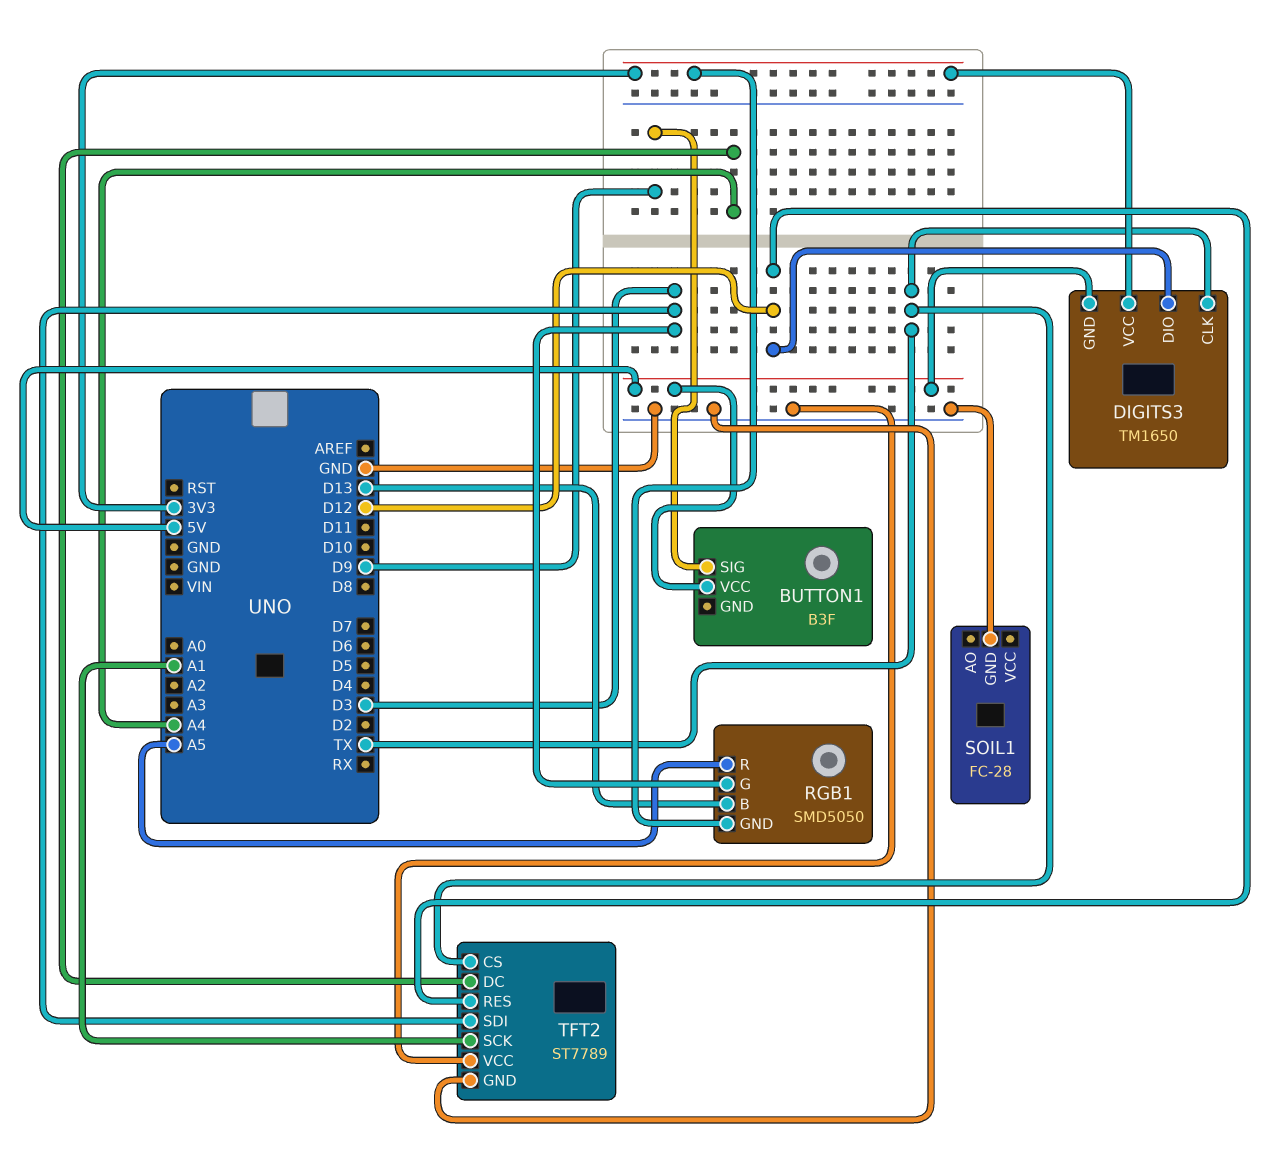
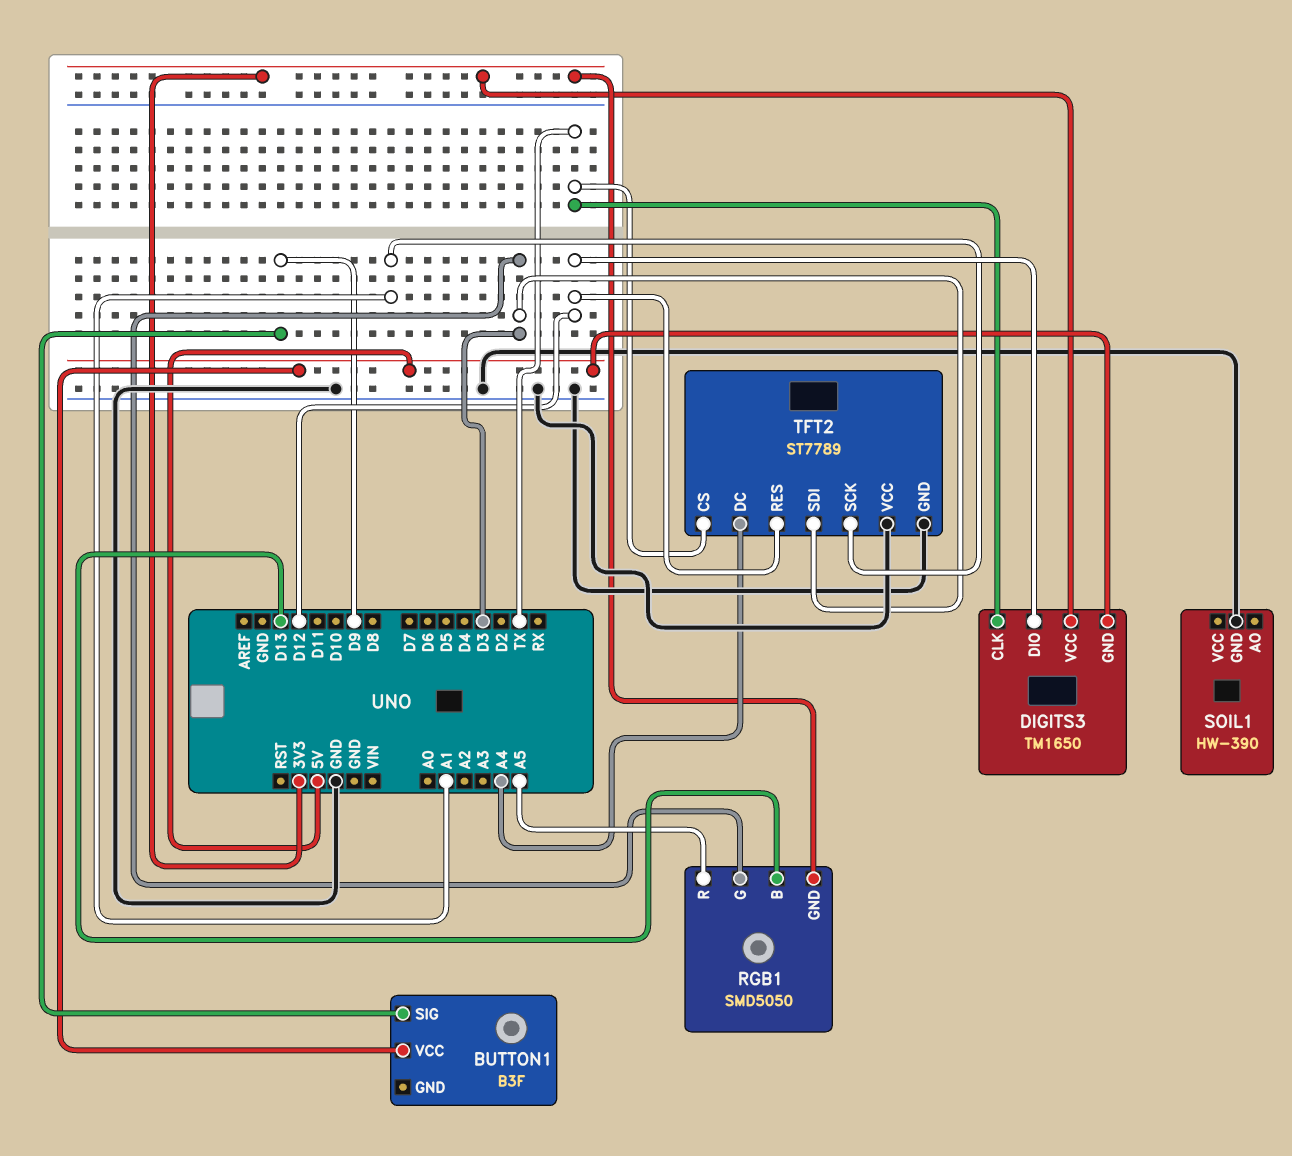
SOIL1: FC-28 -> HW-390

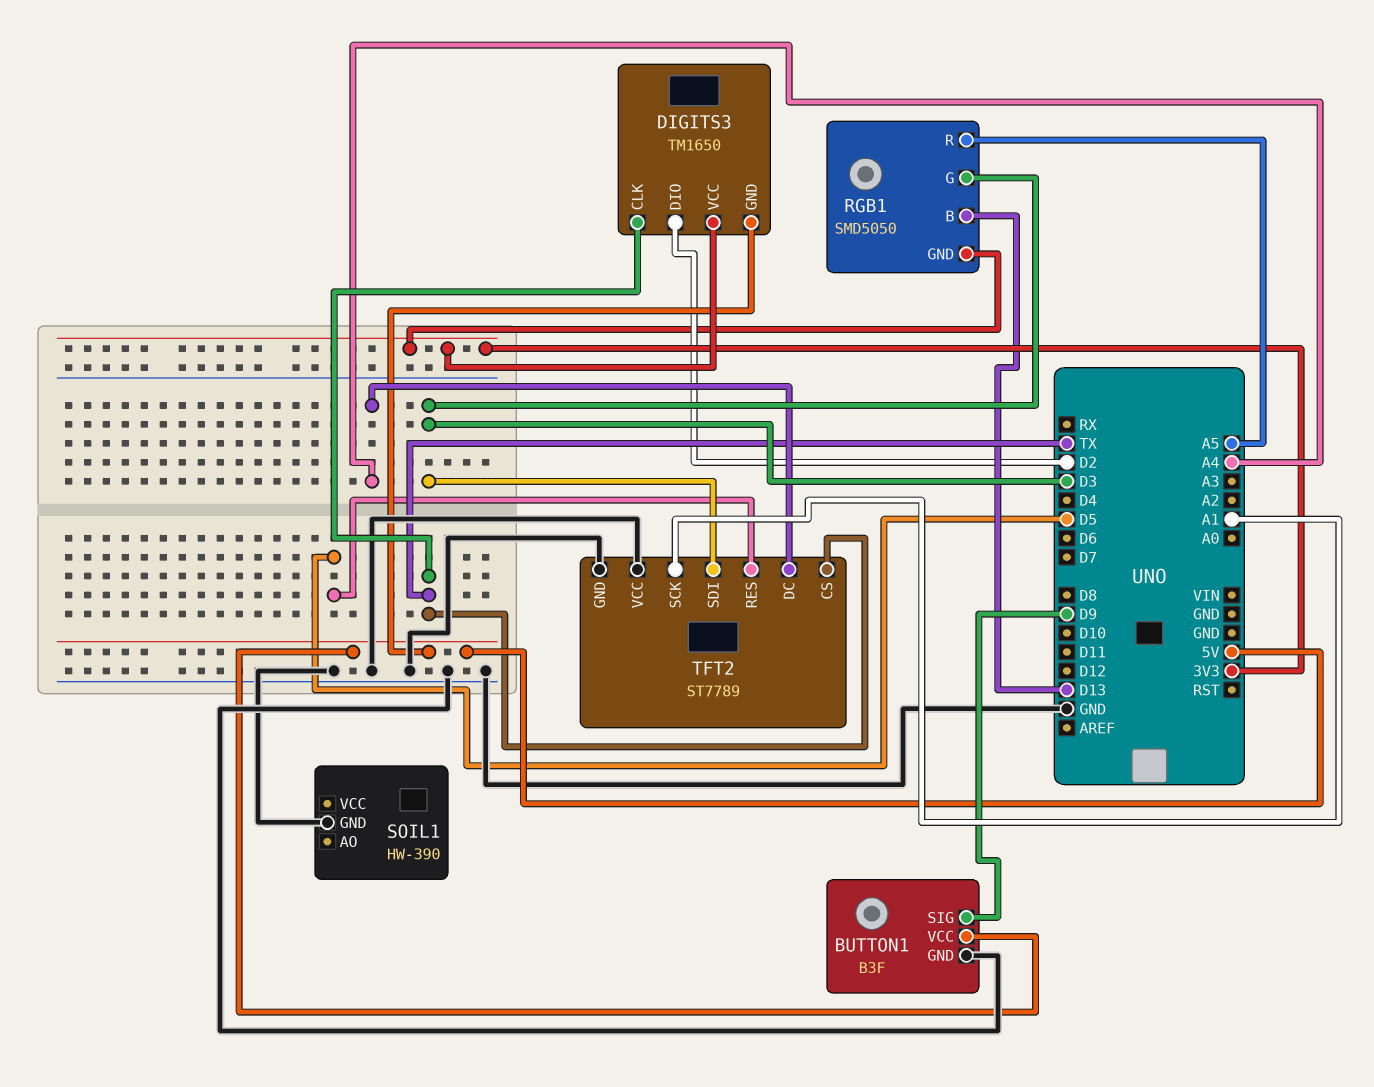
BUTTON1 pin GND: none -> GND
DIGITS3 pin DIO: D12 -> D2
TFT2 pin RES: D12 -> D5

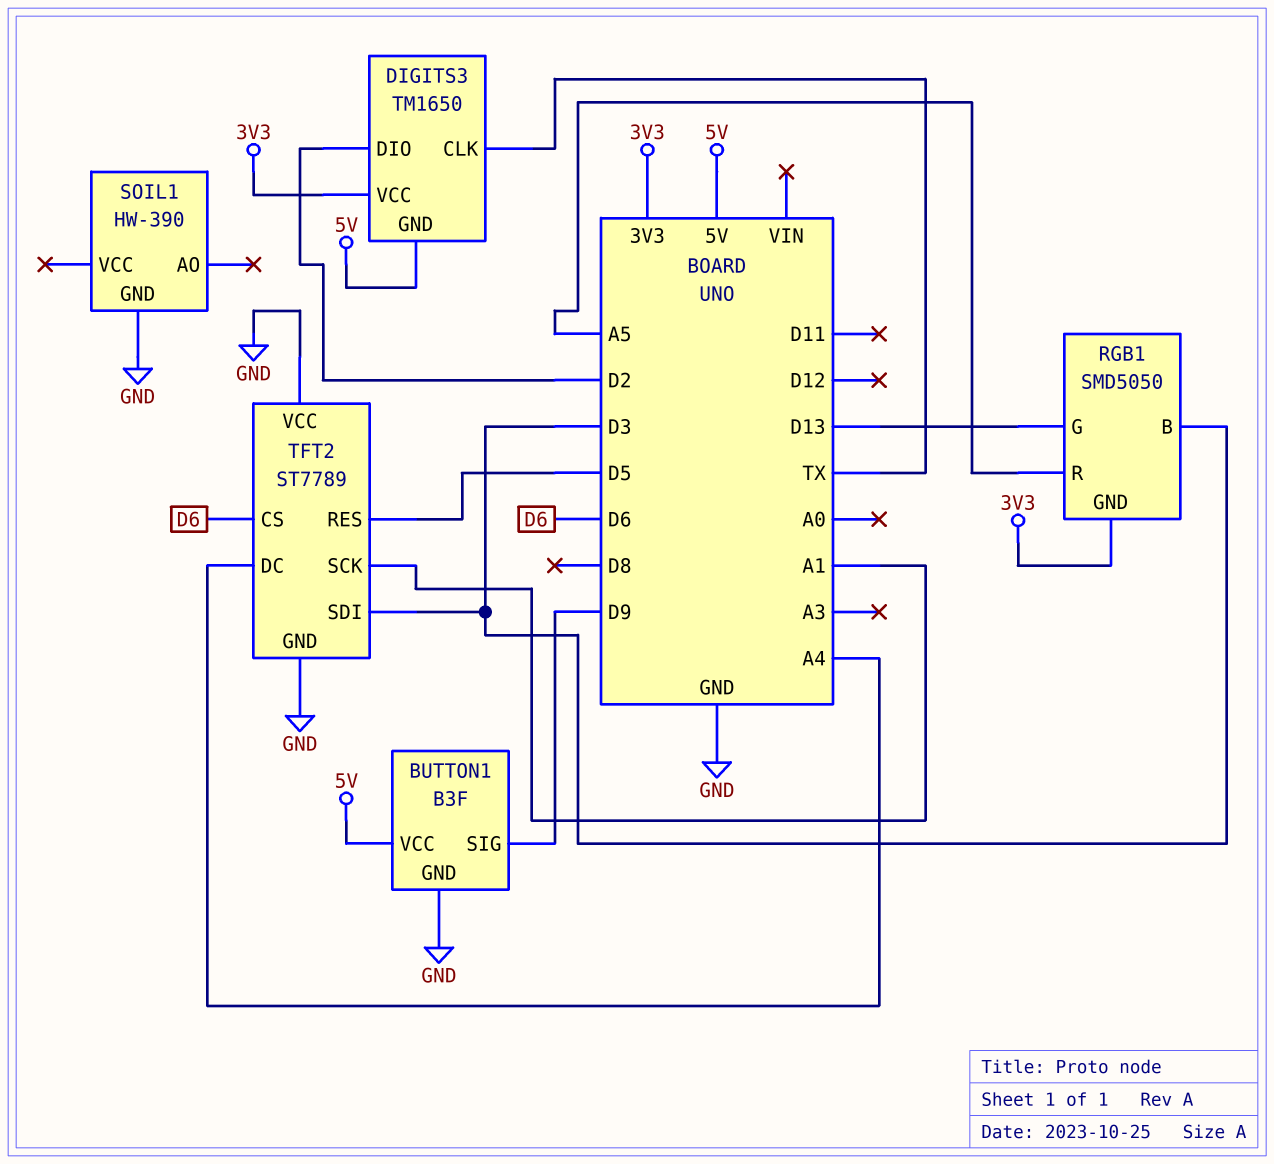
RGB1 pin B: D13 -> D3
RGB1 pin G: D3 -> D13
TFT2 pin CS: TX -> D6

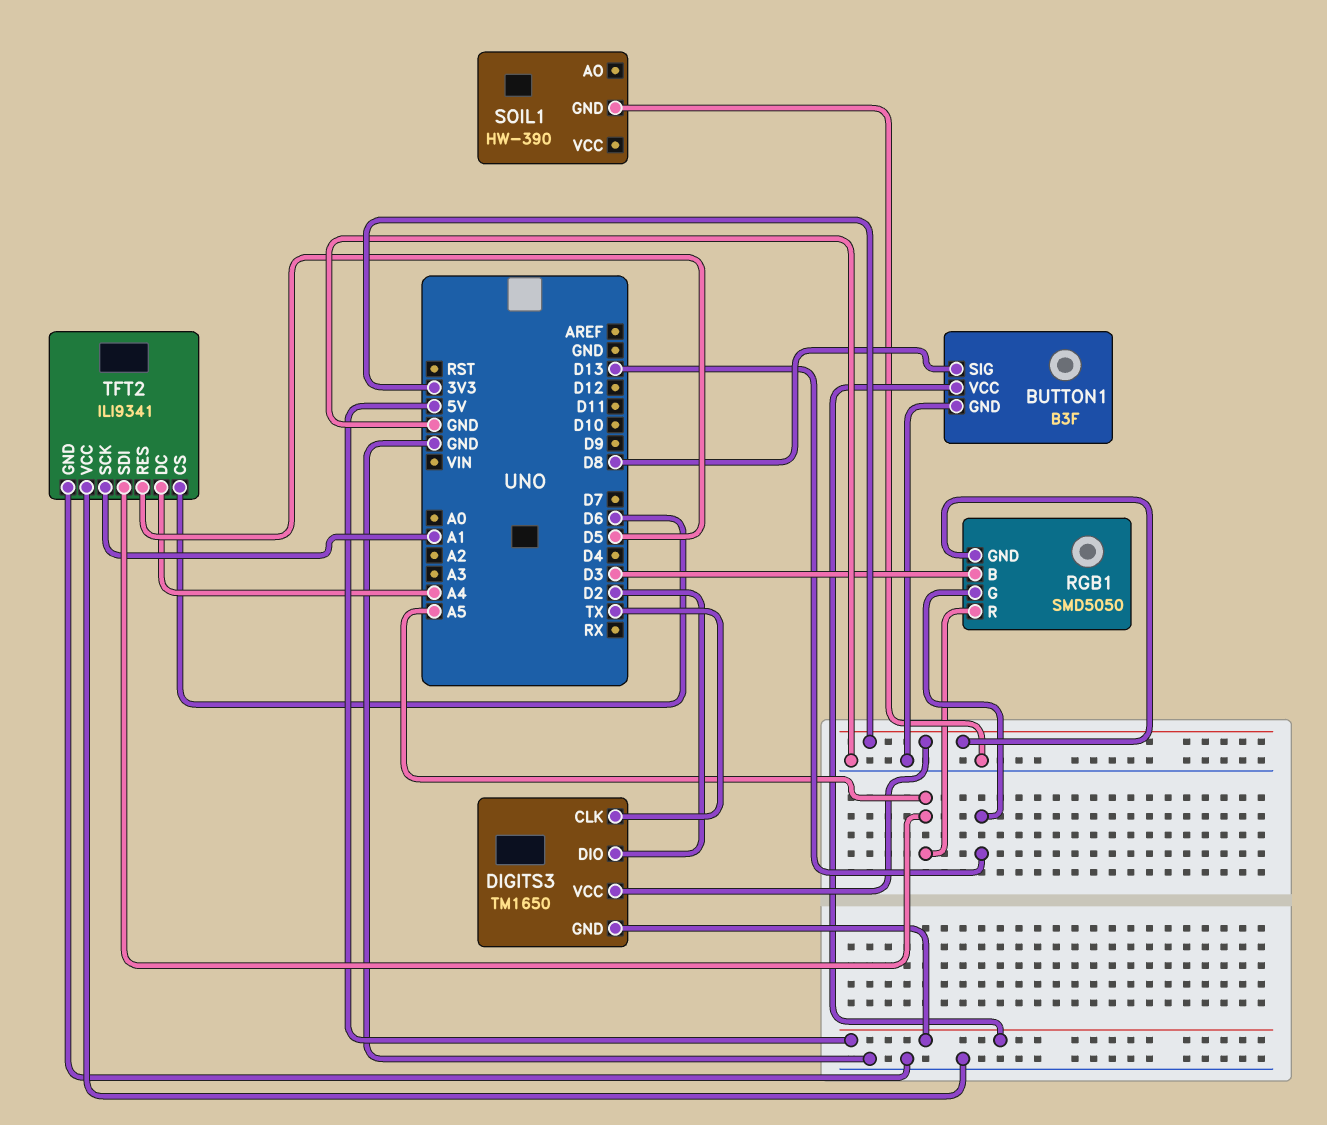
BUTTON1 pin SIG: D9 -> D8
TFT2: ST7789 -> ILI9341
TFT2 pin SDI: D3 -> A5

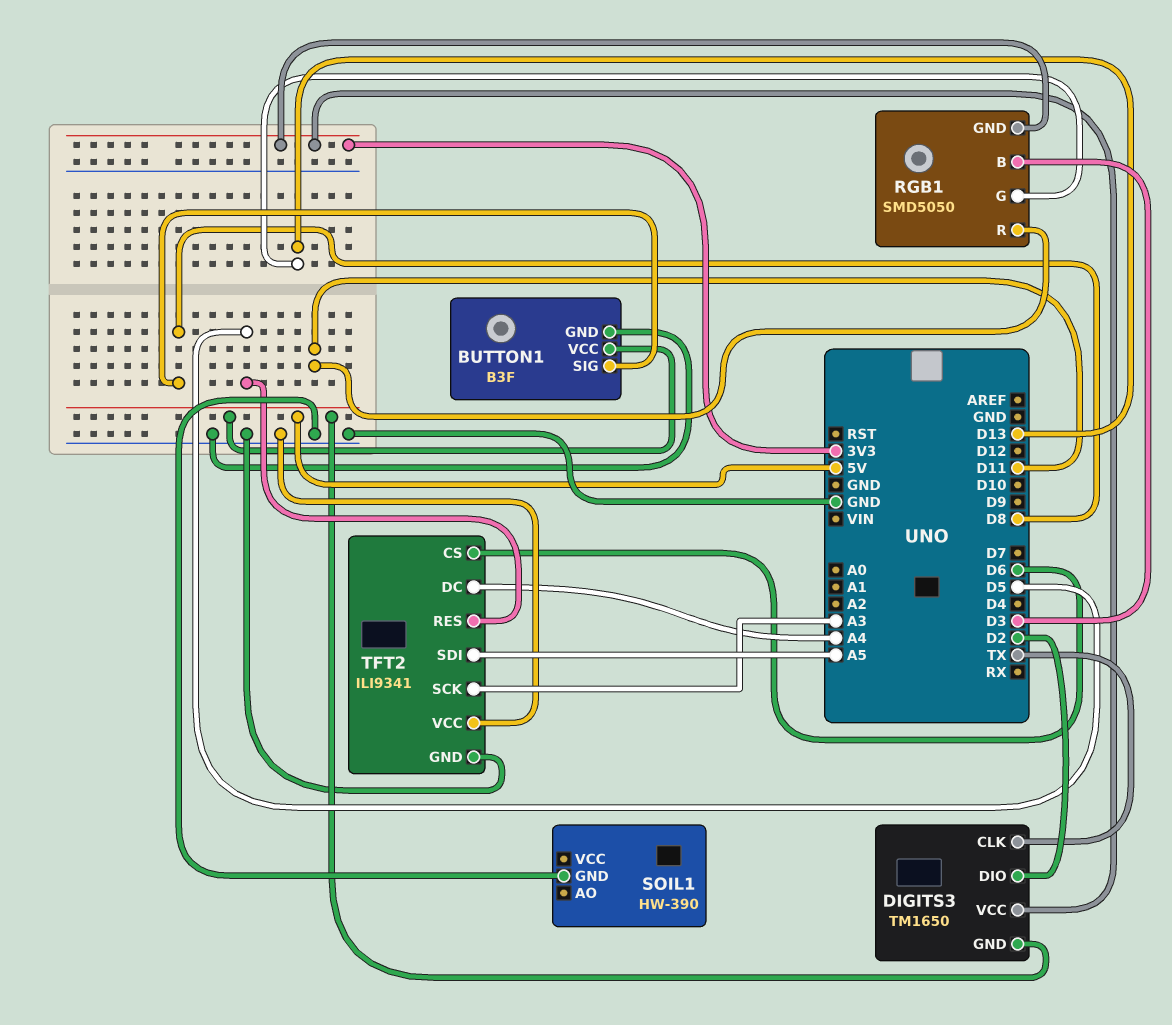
RGB1 pin R: A5 -> D11
TFT2 pin SCK: A1 -> A3

